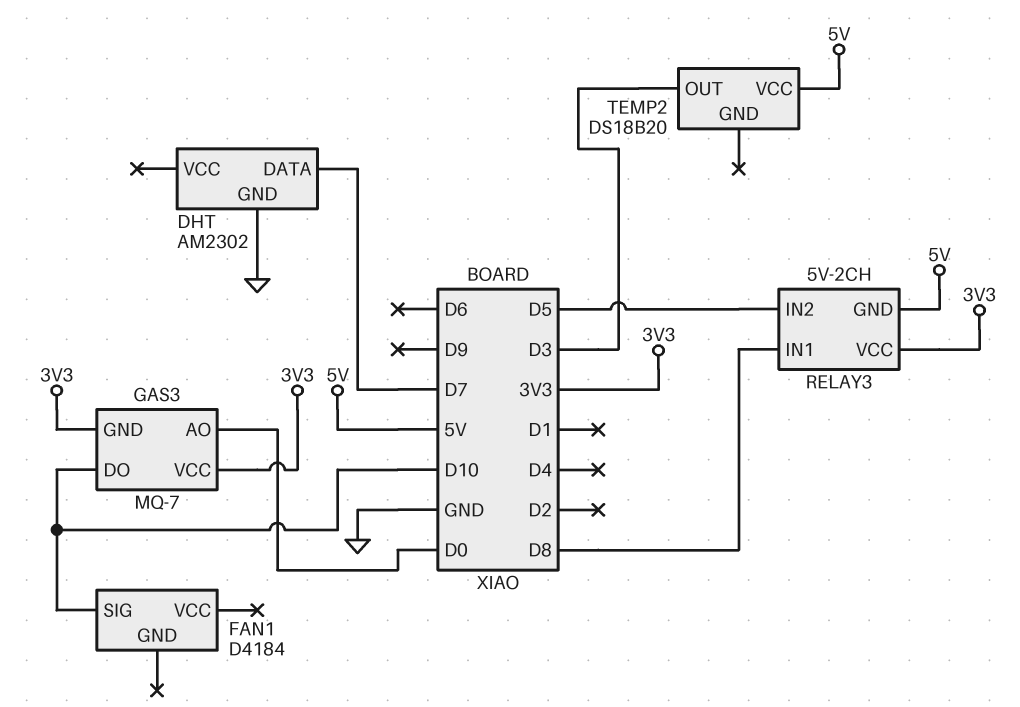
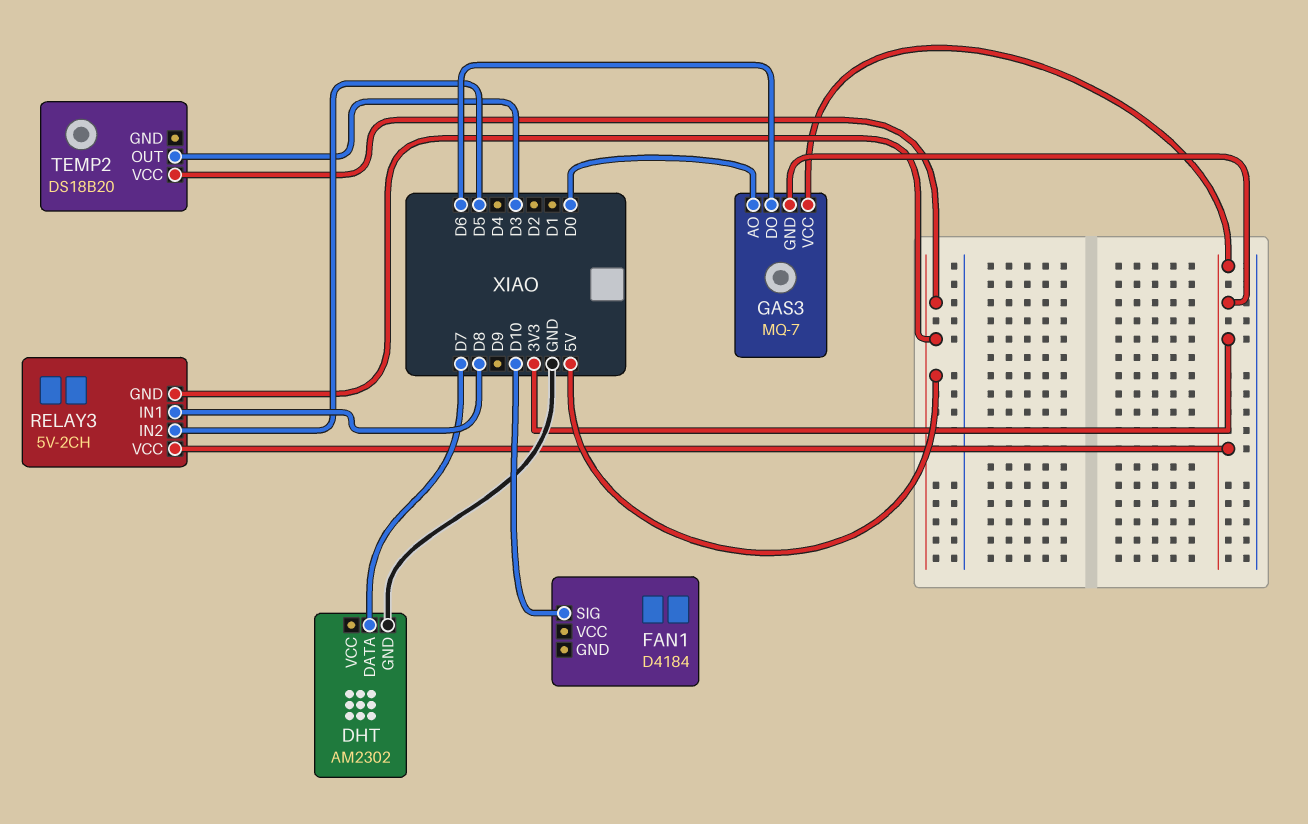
GAS3 pin DO: D10 -> D6

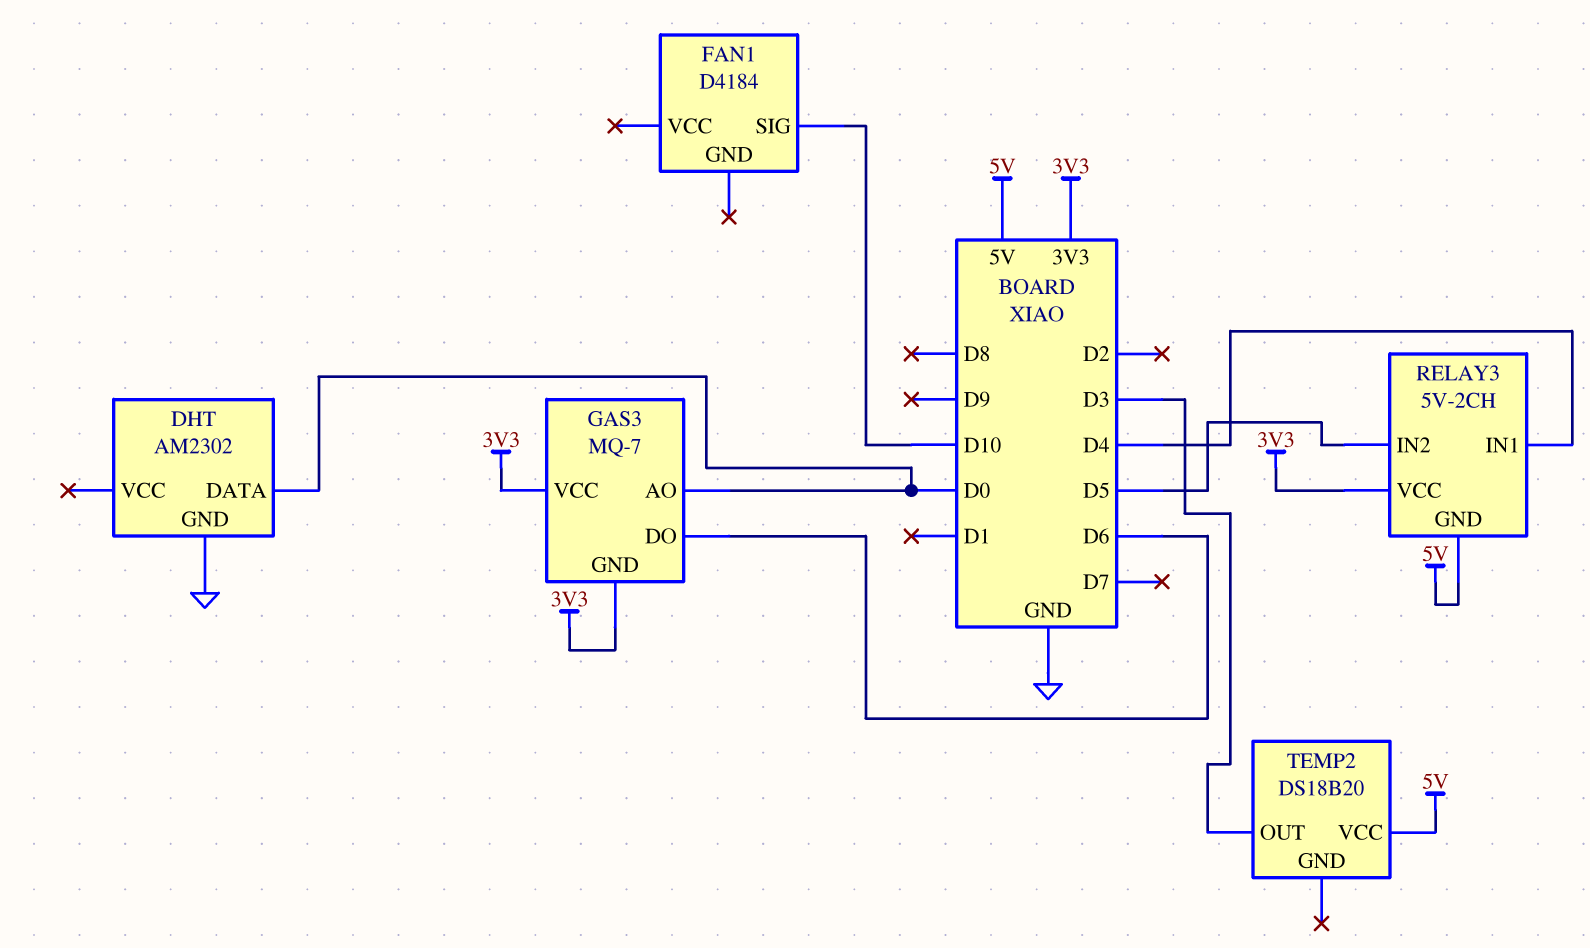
DHT pin DATA: D7 -> D0
RELAY3 pin IN1: D8 -> D4

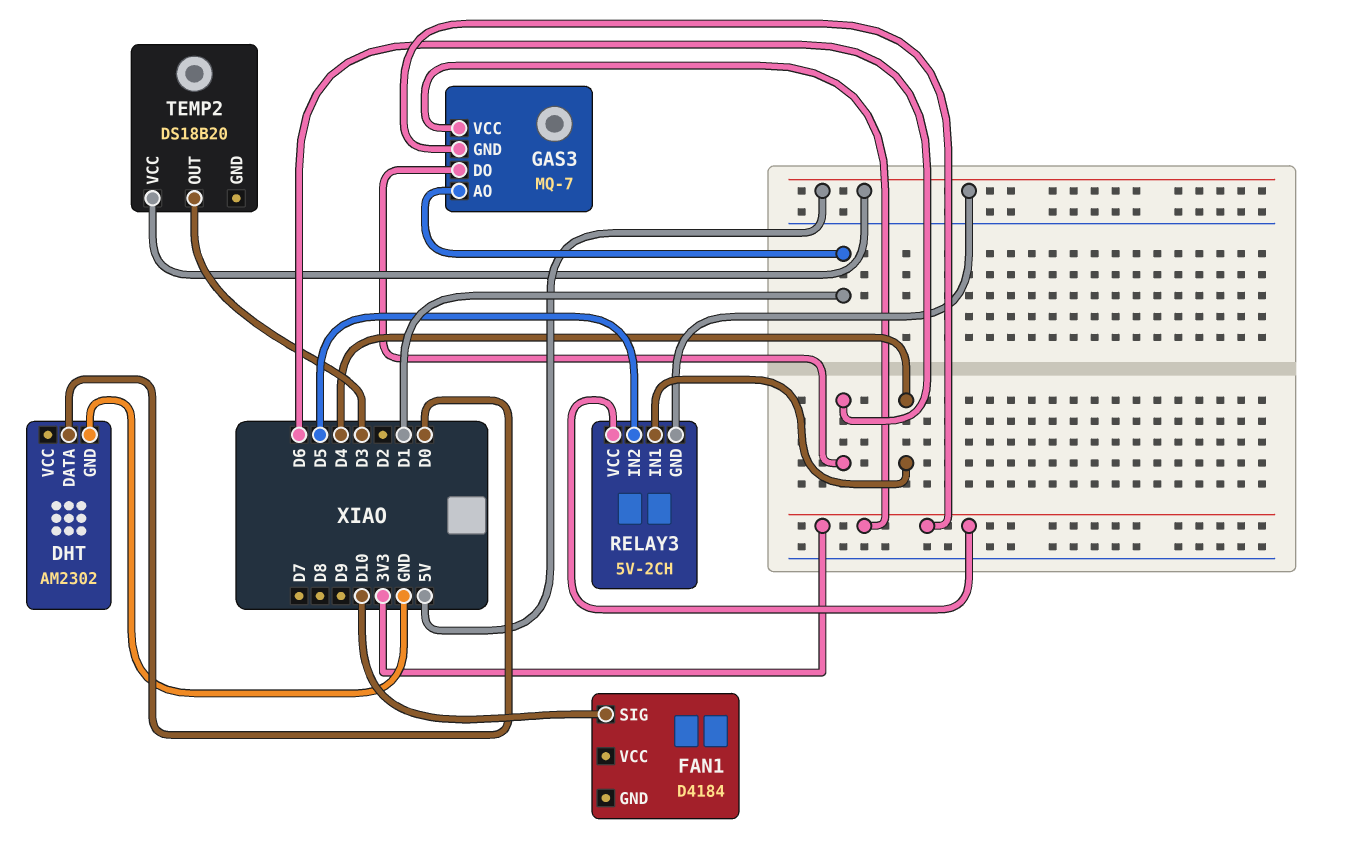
GAS3 pin AO: D0 -> D1

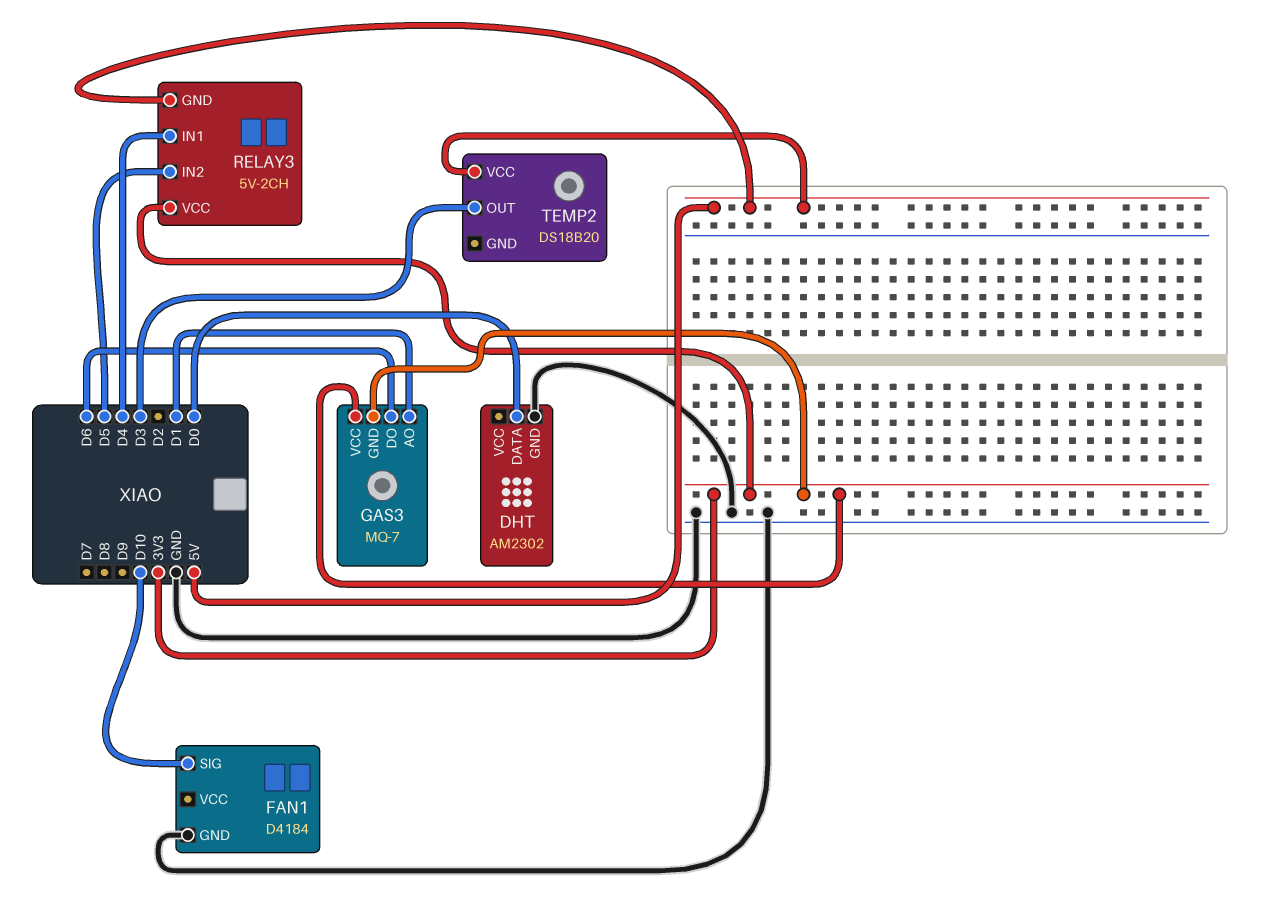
FAN1 pin GND: none -> GND

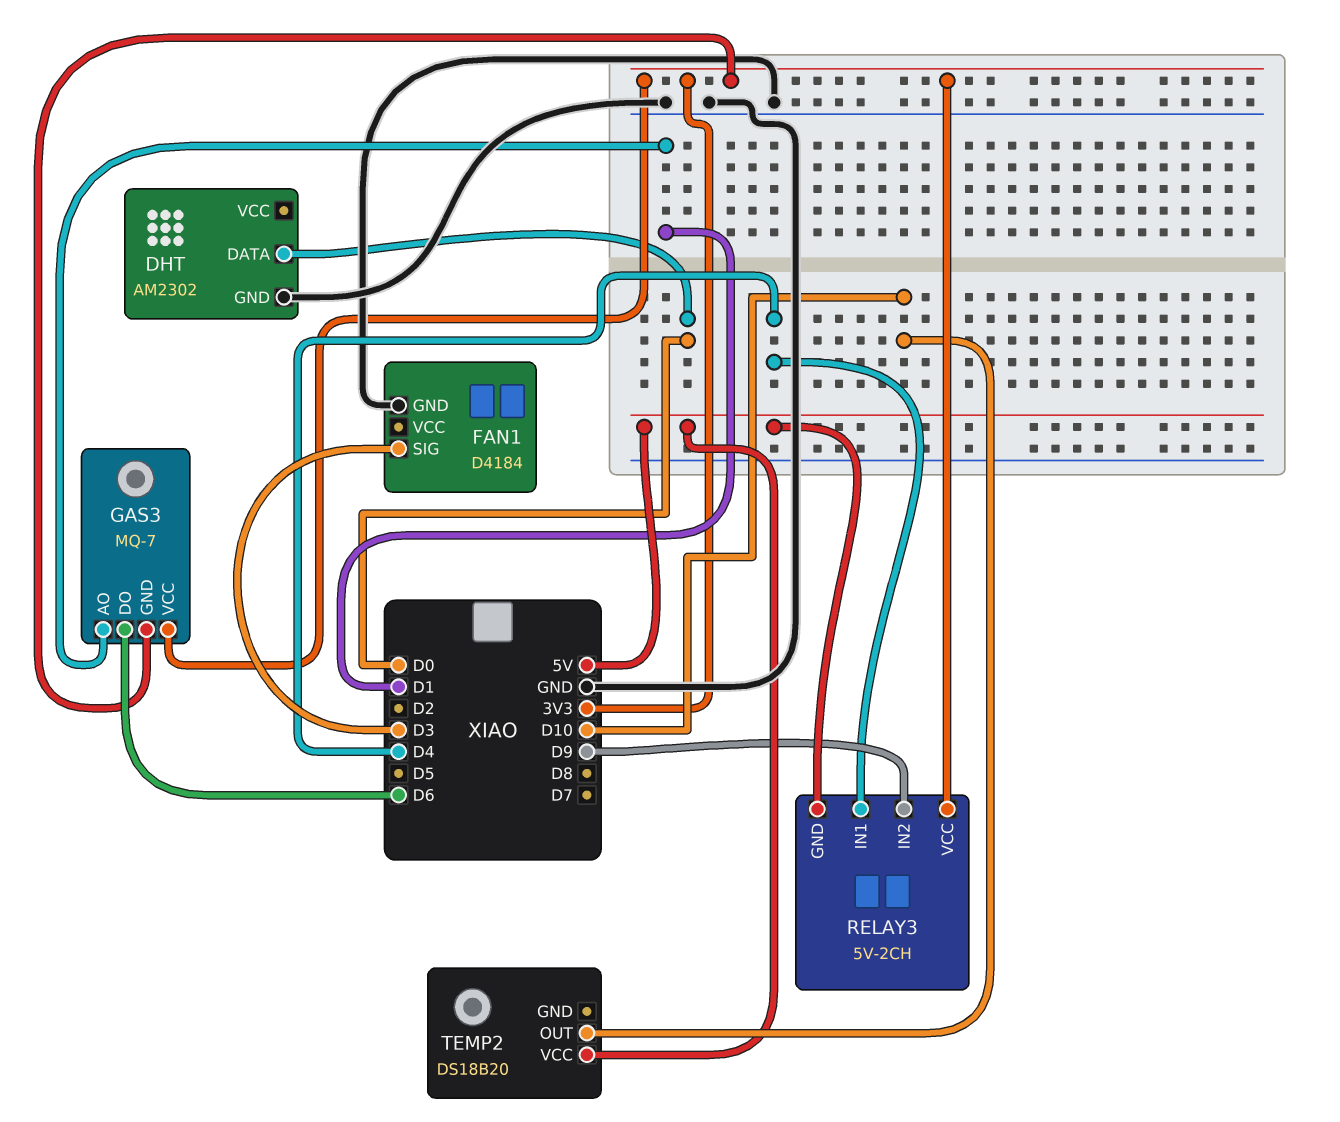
FAN1 pin SIG: D10 -> D3
RELAY3 pin IN2: D5 -> D9
TEMP2 pin OUT: D3 -> D10

